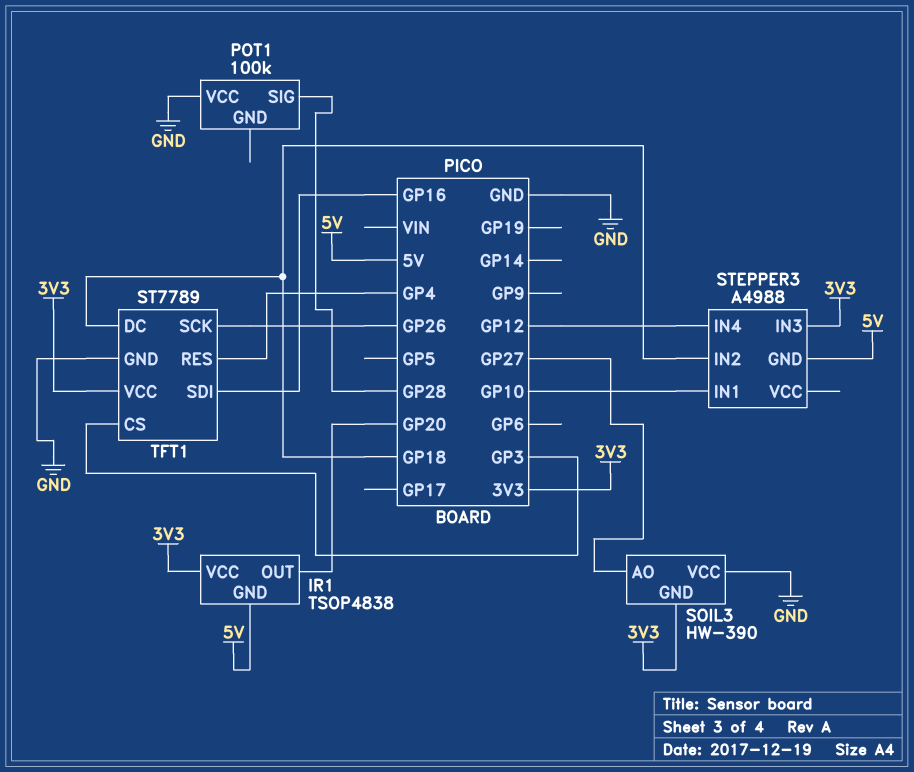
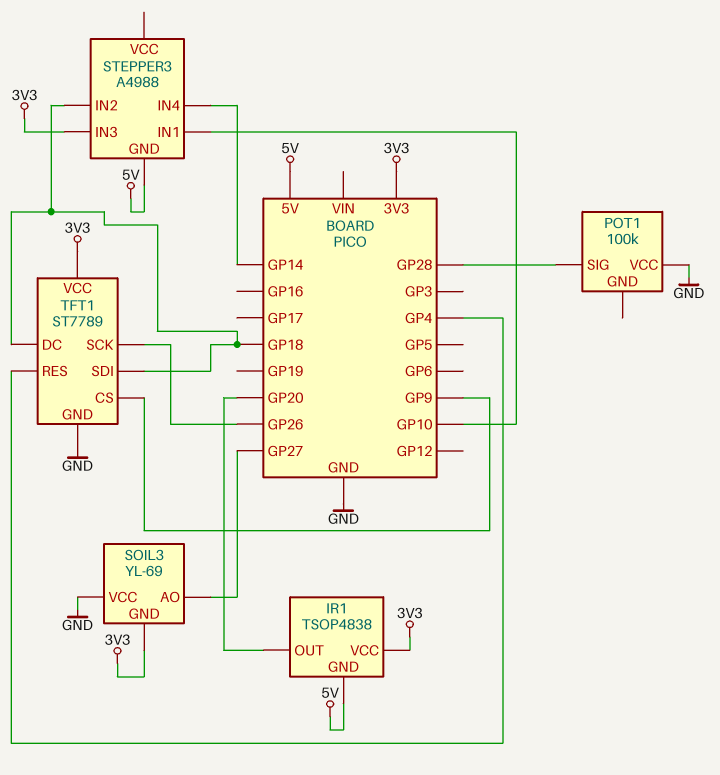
SOIL3: HW-390 -> YL-69
STEPPER3 pin IN4: GP12 -> GP14
TFT1 pin CS: GP3 -> GP9
TFT1 pin SDI: GP16 -> GP18

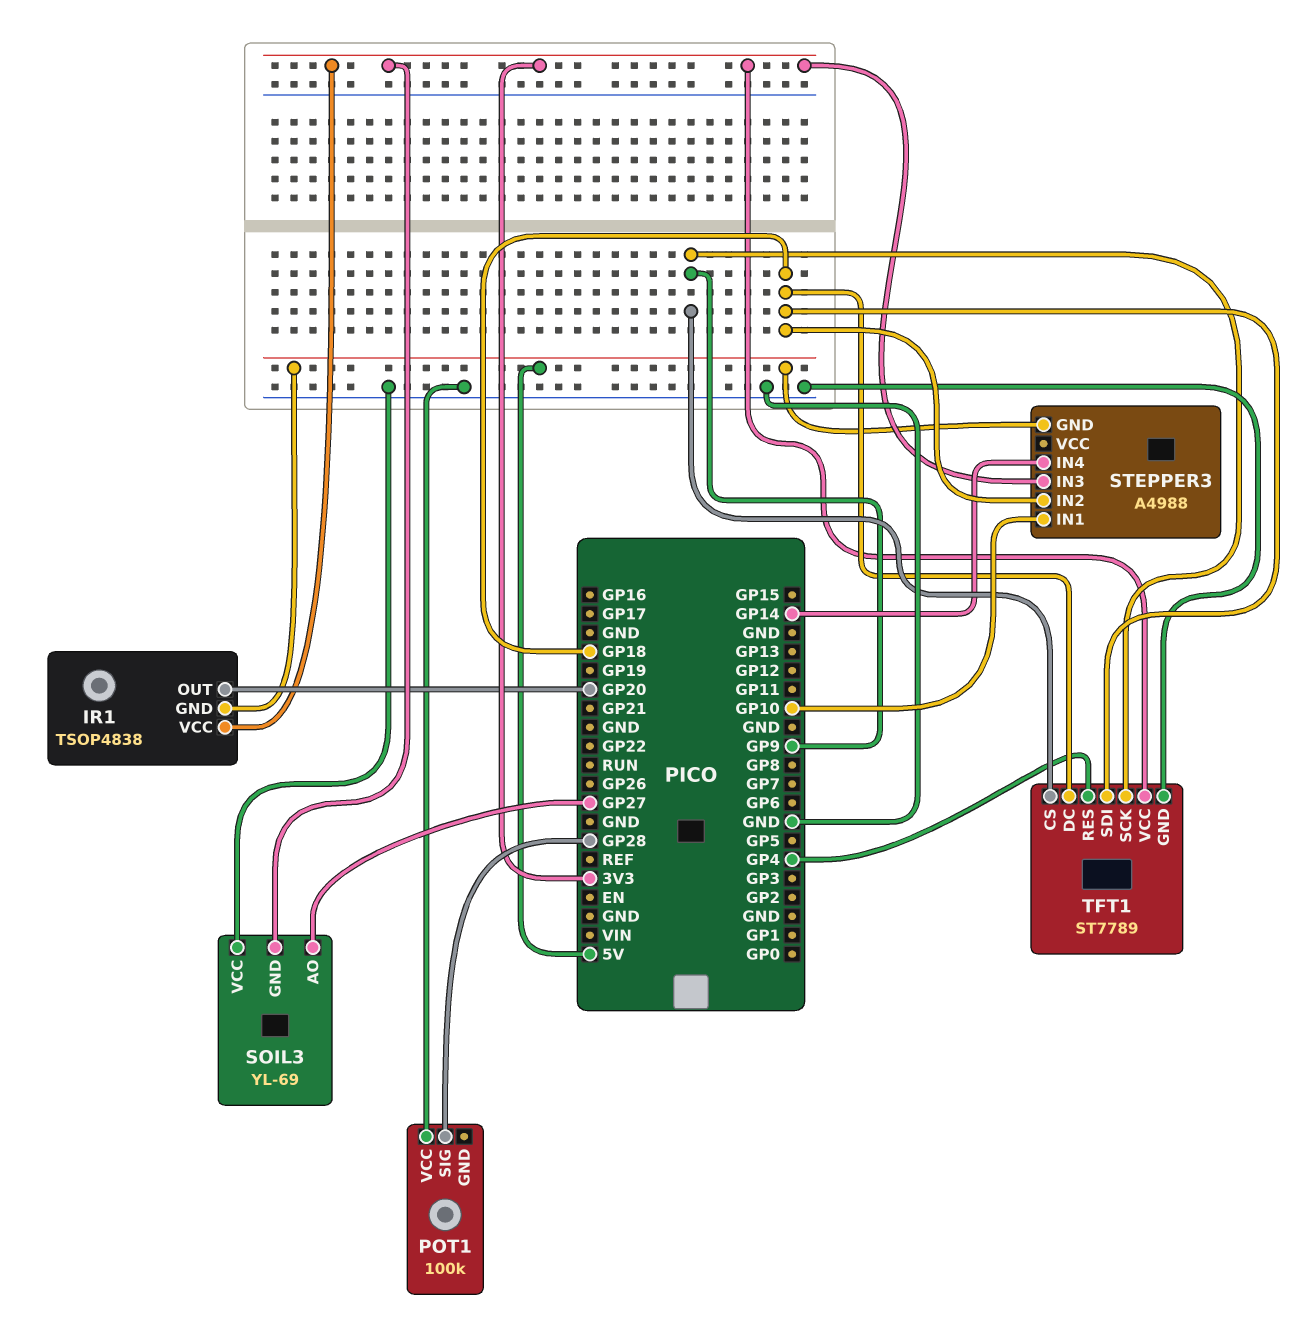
TFT1 pin SCK: GP26 -> GP9

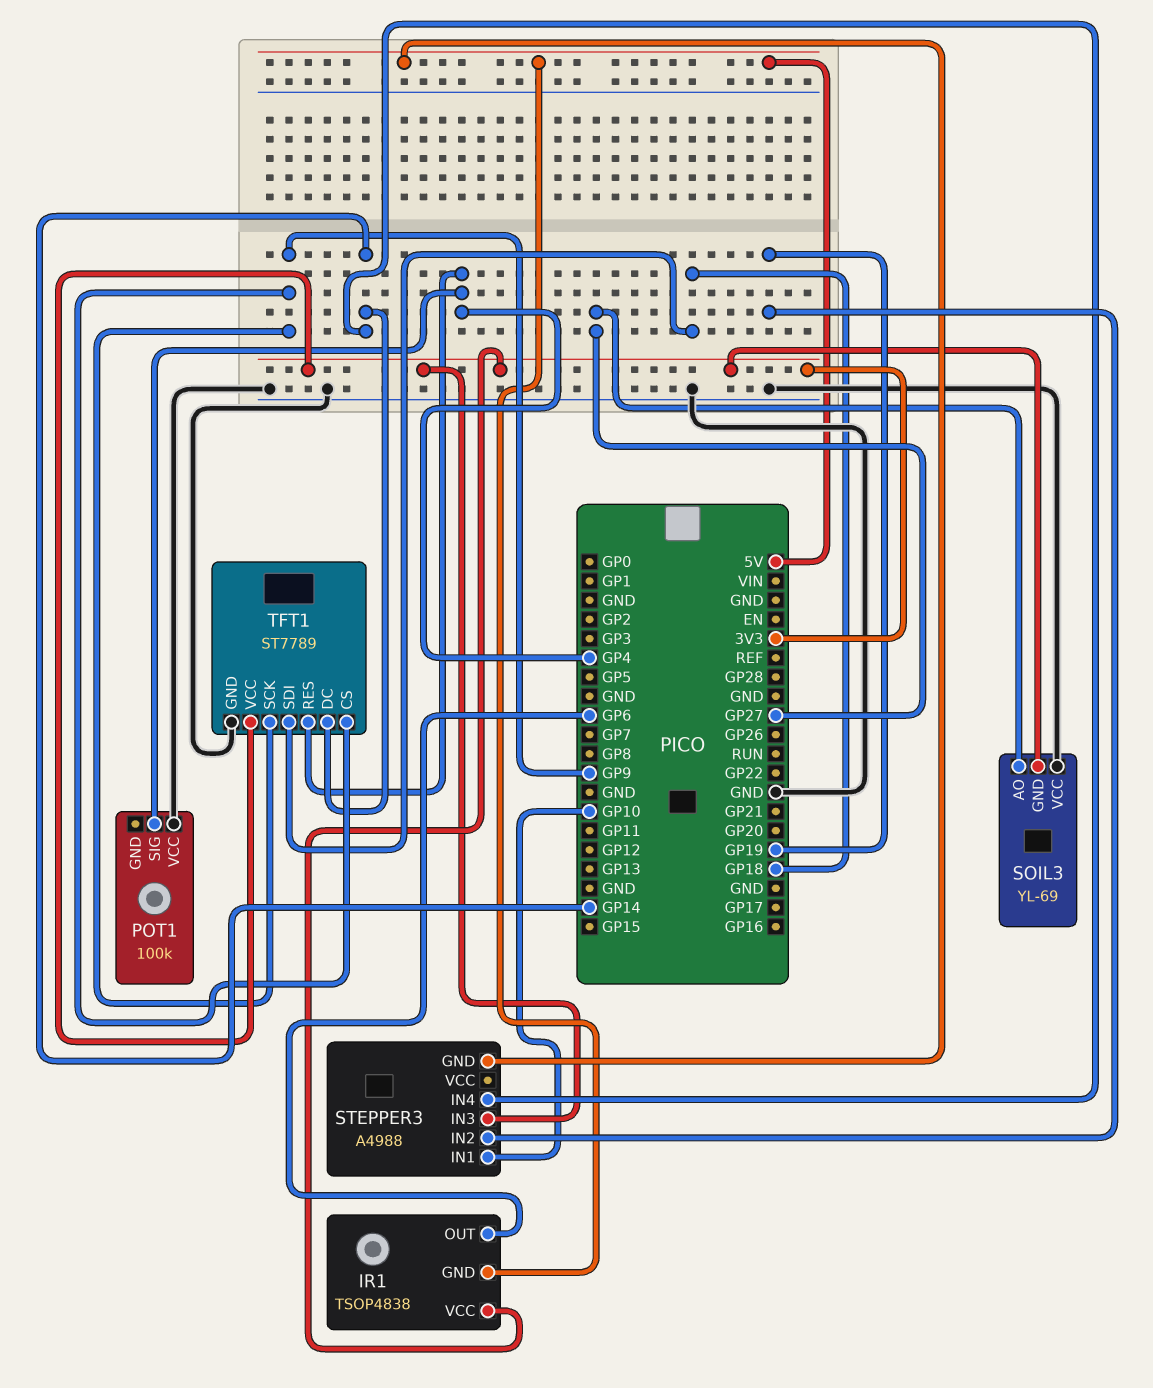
IR1 pin OUT: GP20 -> GP6
POT1 pin SIG: GP28 -> GP4
STEPPER3 pin IN2: GP18 -> GP19
TFT1 pin DC: GP18 -> GP14

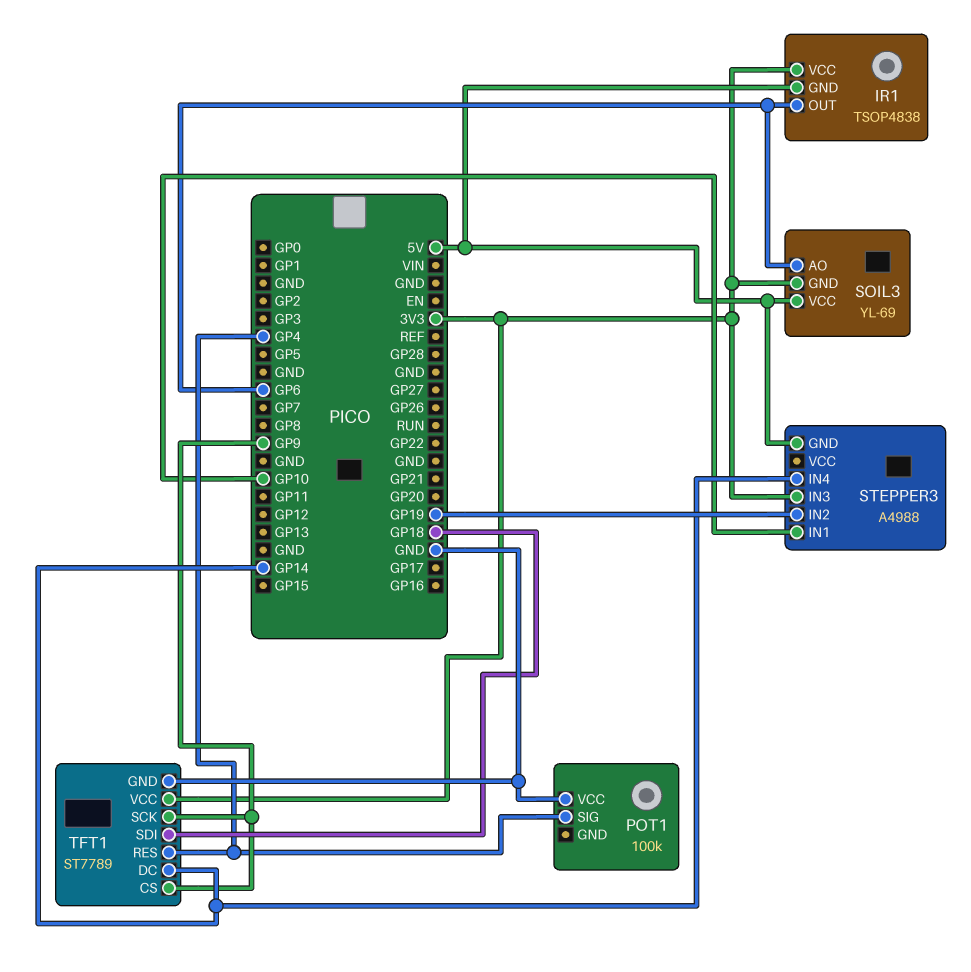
SOIL3 pin AO: GP27 -> GP6
SOIL3 pin VCC: GND -> 5V

